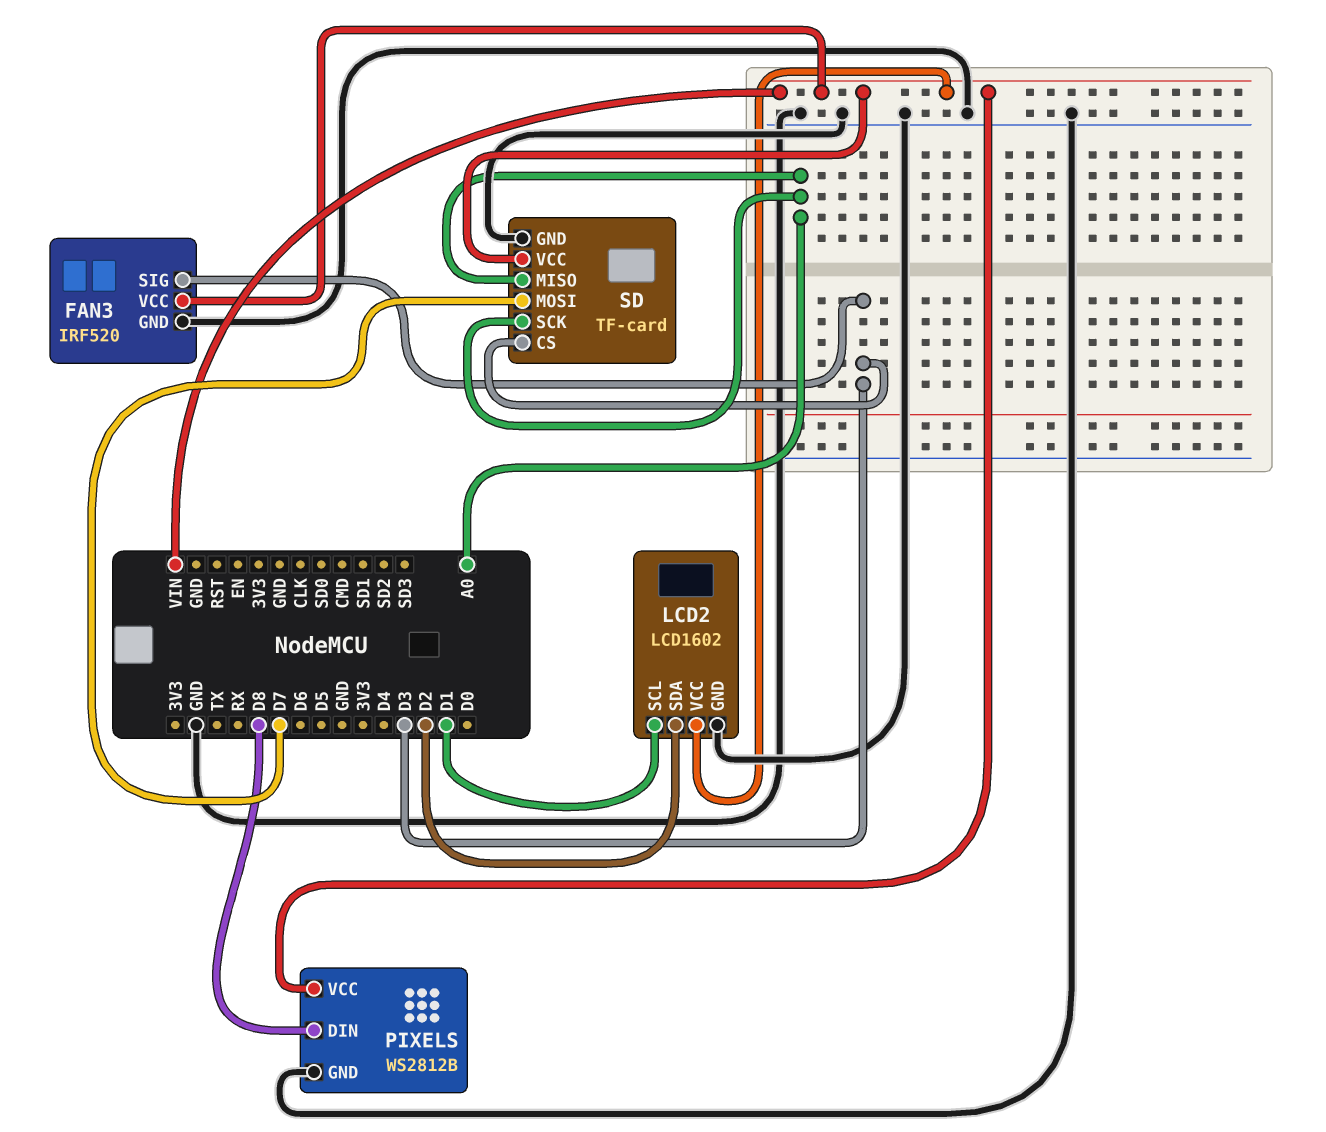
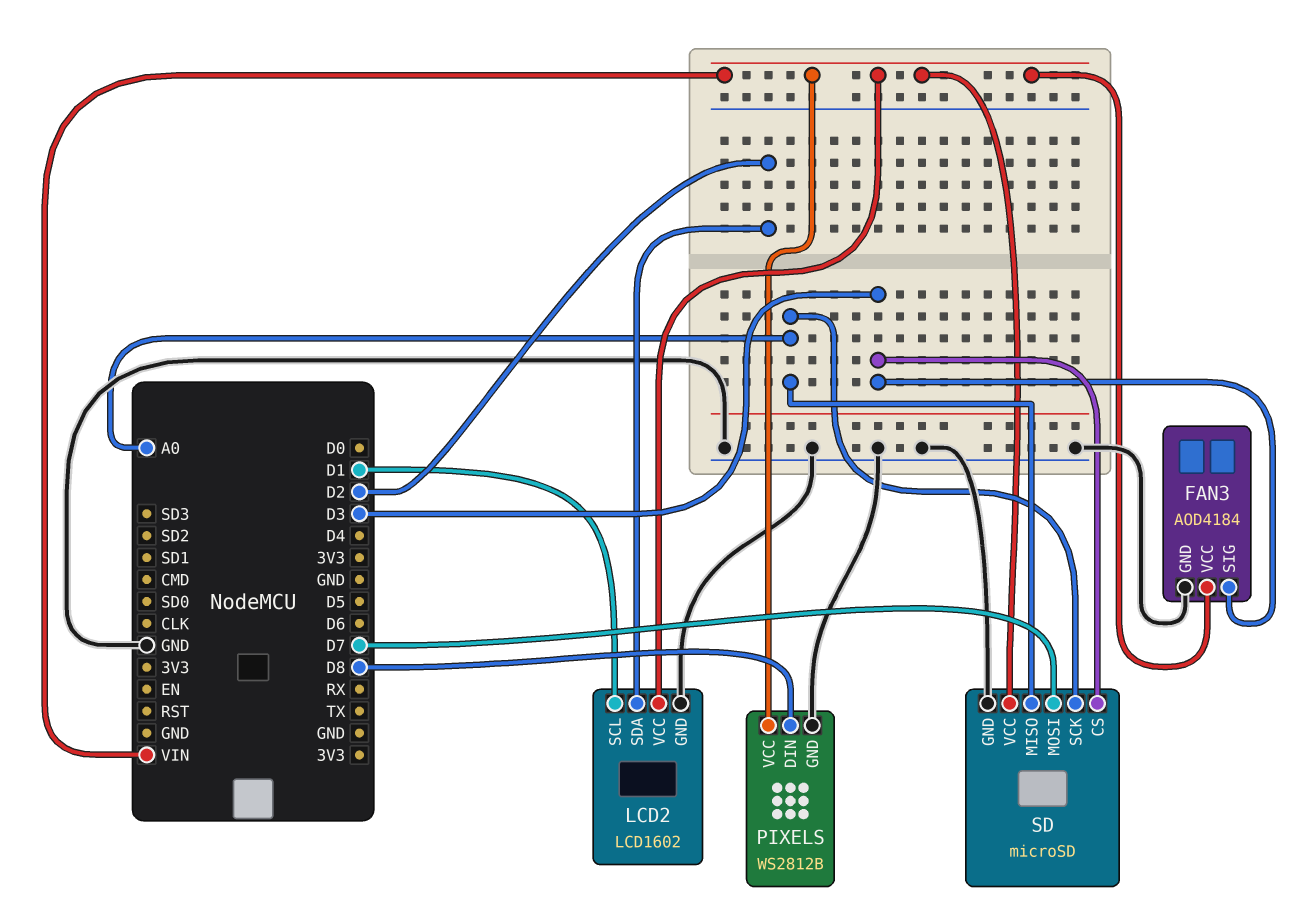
FAN3: IRF520 -> AOD4184
SD: TF-card -> microSD

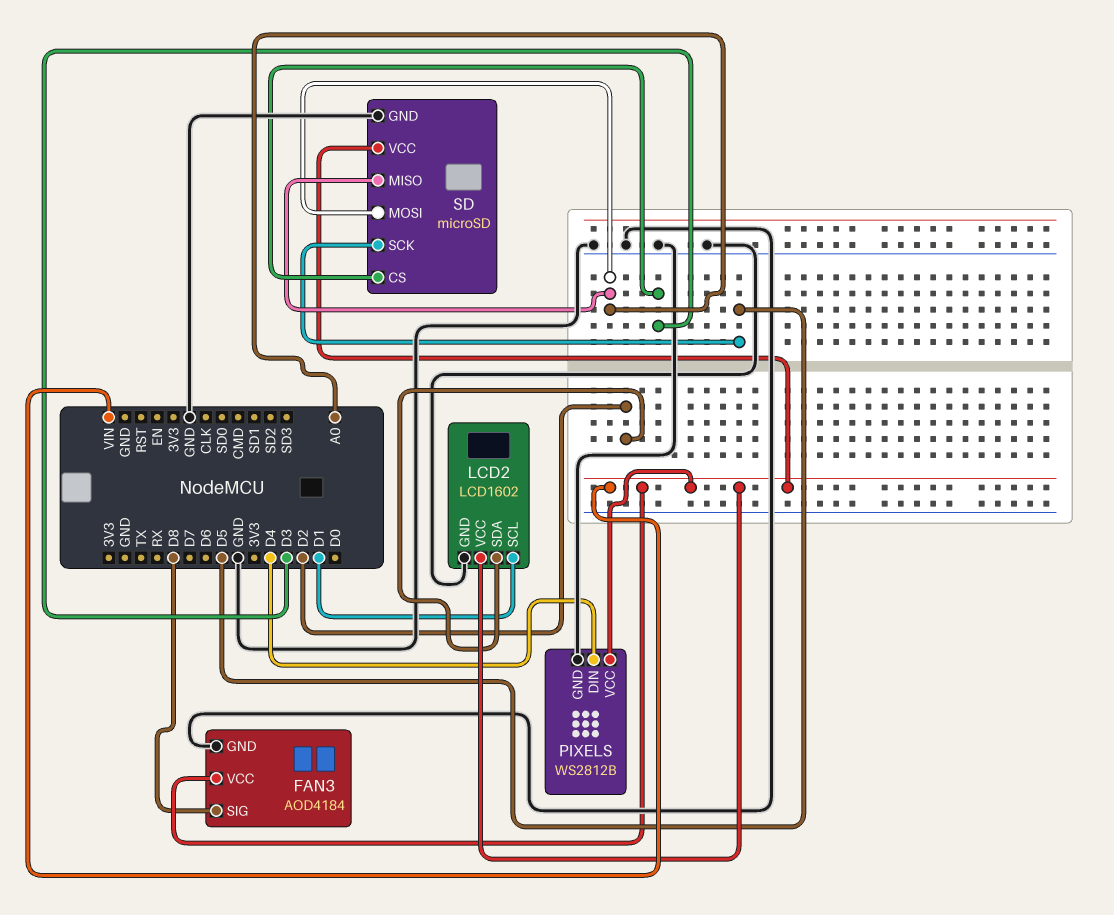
FAN3 pin SIG: D3 -> D8
PIXELS pin DIN: D8 -> D4
SD pin MOSI: D7 -> A0
SD pin SCK: A0 -> D5

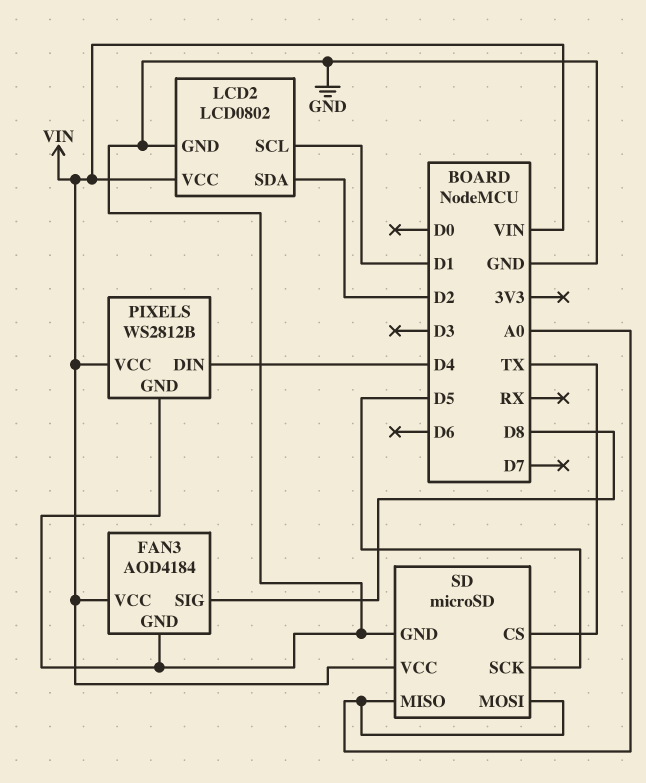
LCD2: LCD1602 -> LCD0802
SD pin CS: D3 -> TX

